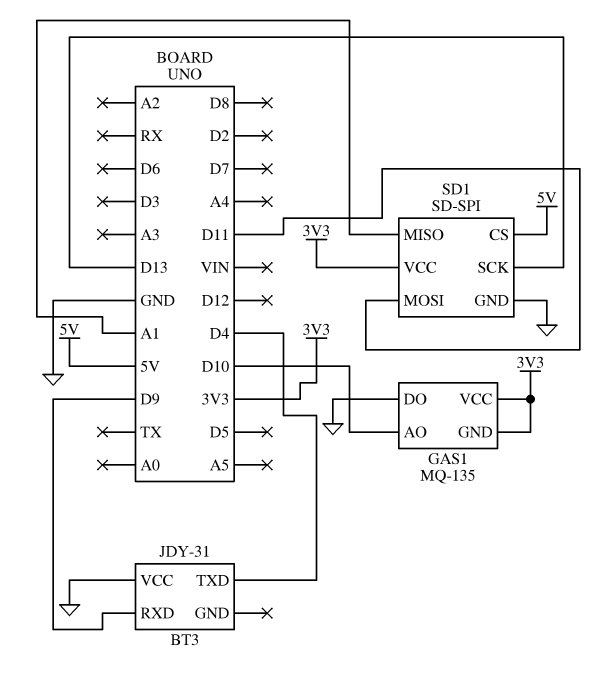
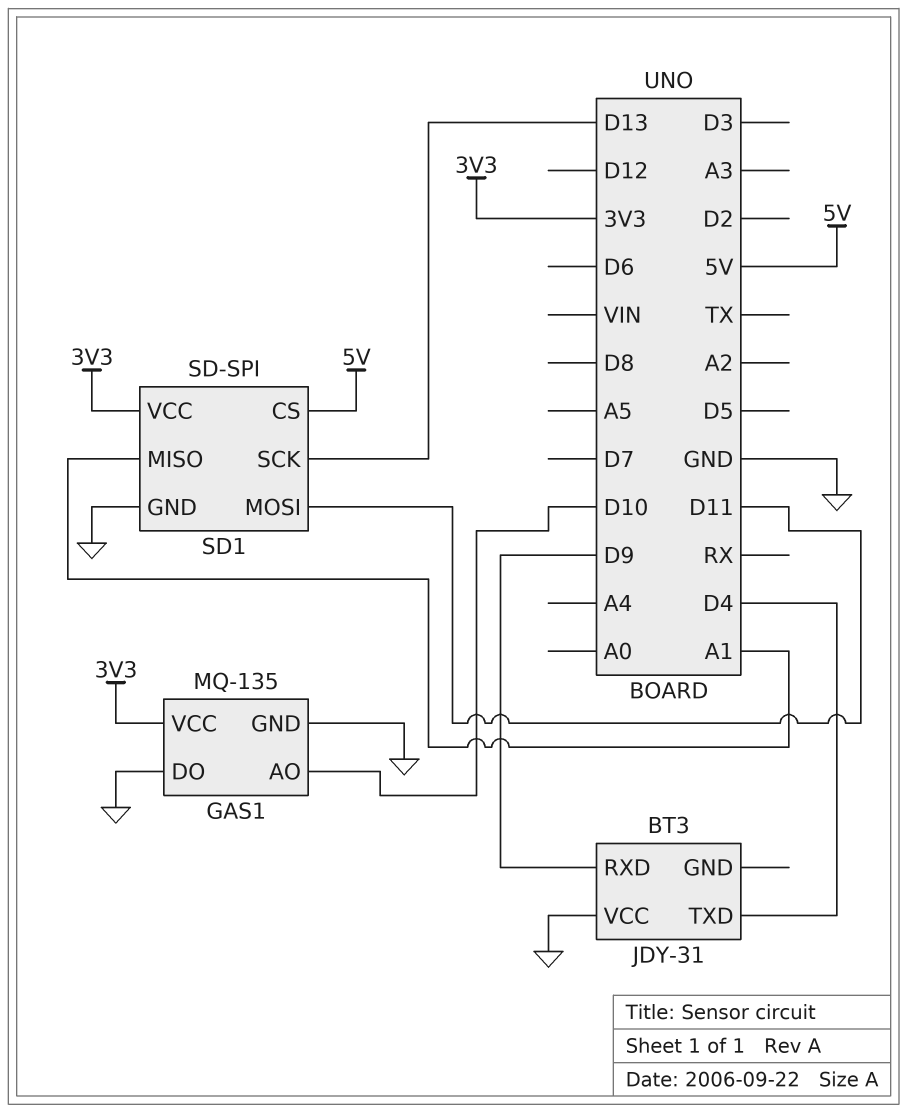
GAS1 pin GND: 3V3 -> GND

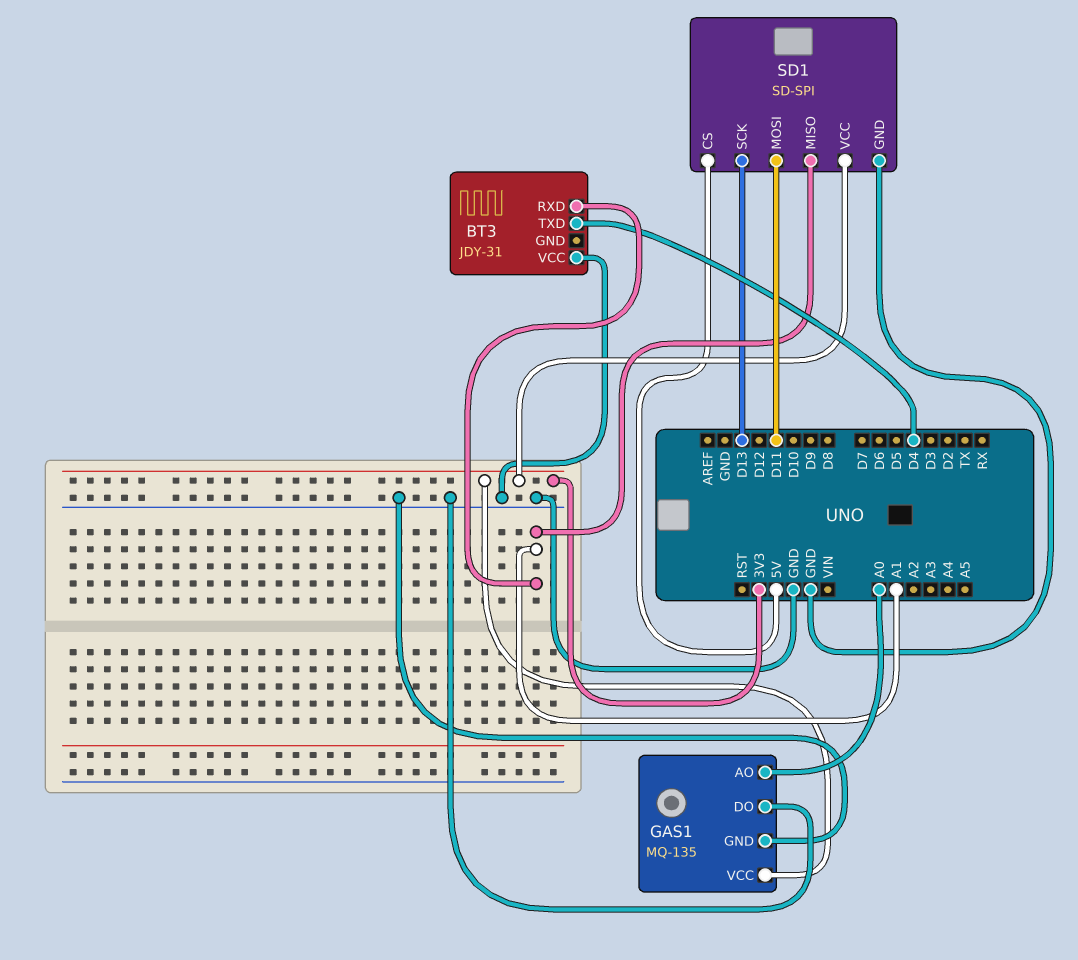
BT3 pin RXD: D9 -> A1
GAS1 pin AO: D10 -> A0

